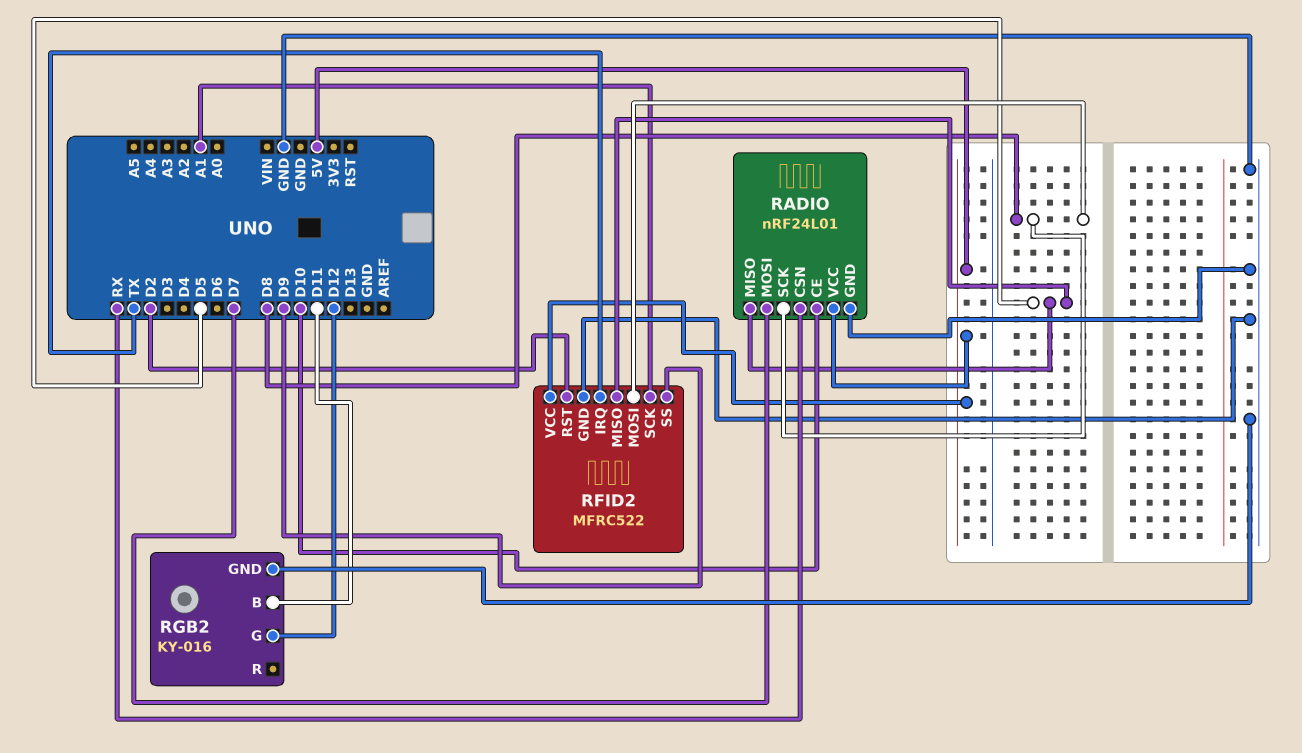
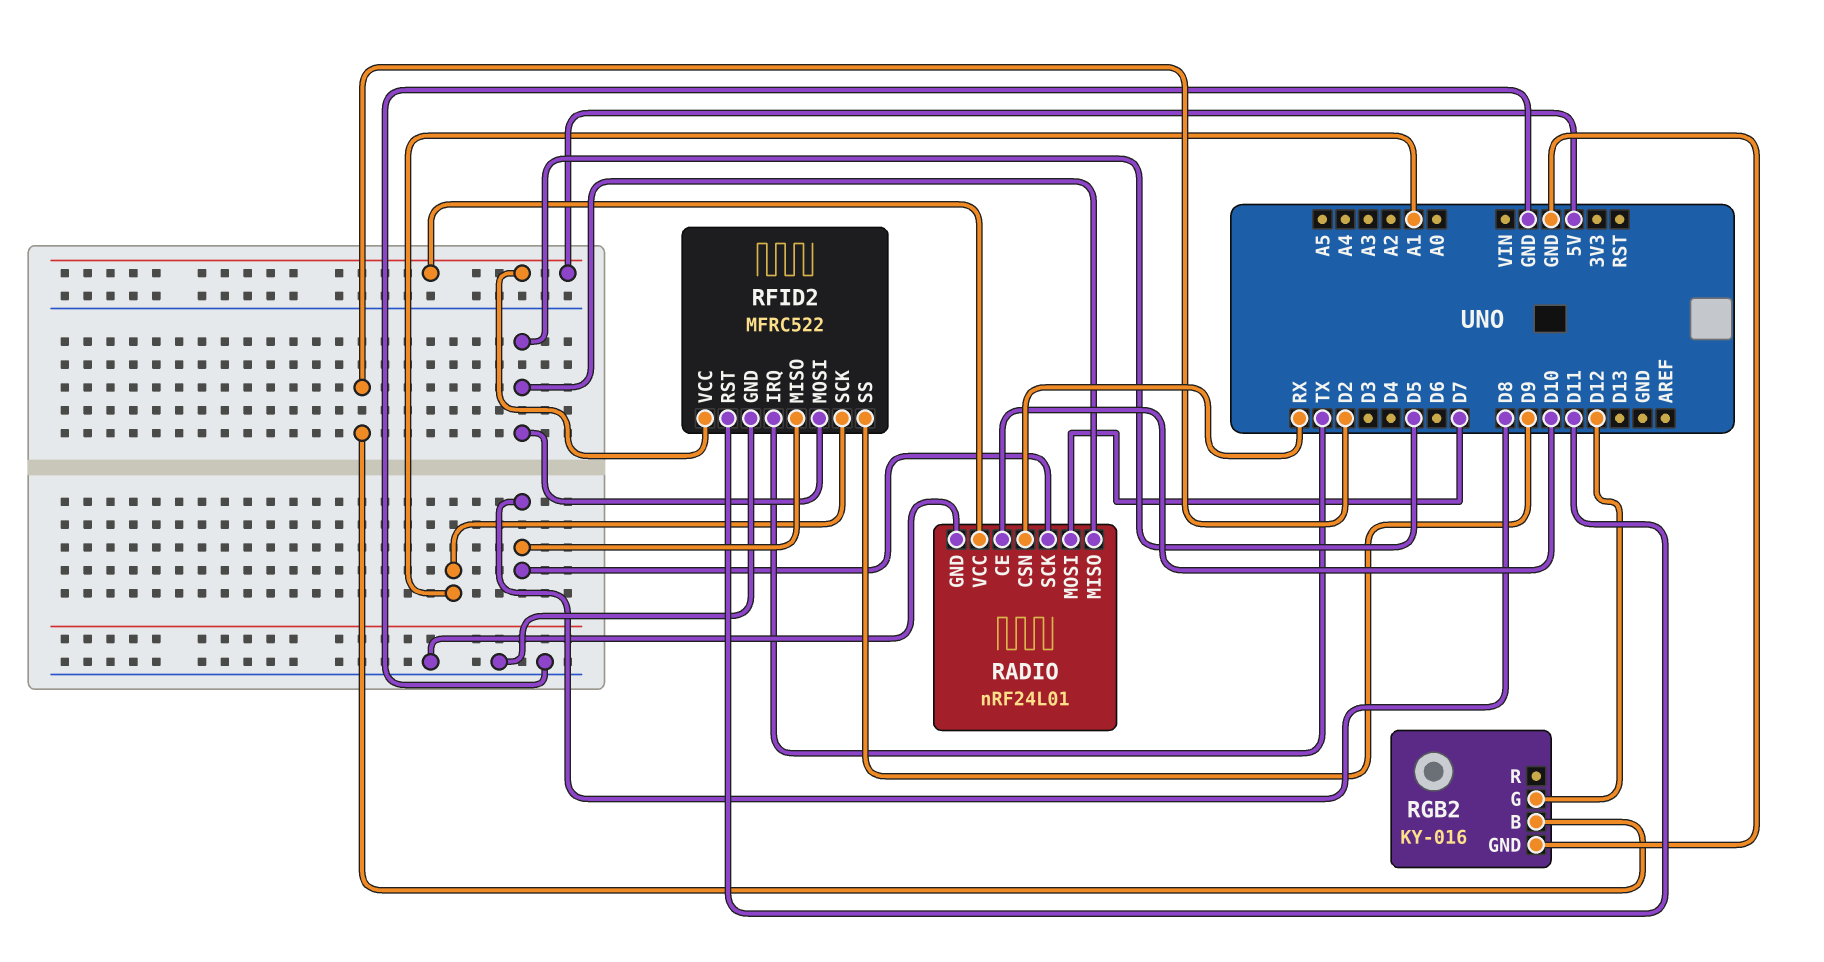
RFID2 pin MISO: D5 -> D8
RFID2 pin MOSI: D8 -> D5
RFID2 pin RST: D2 -> D11
RGB2 pin B: D11 -> D2

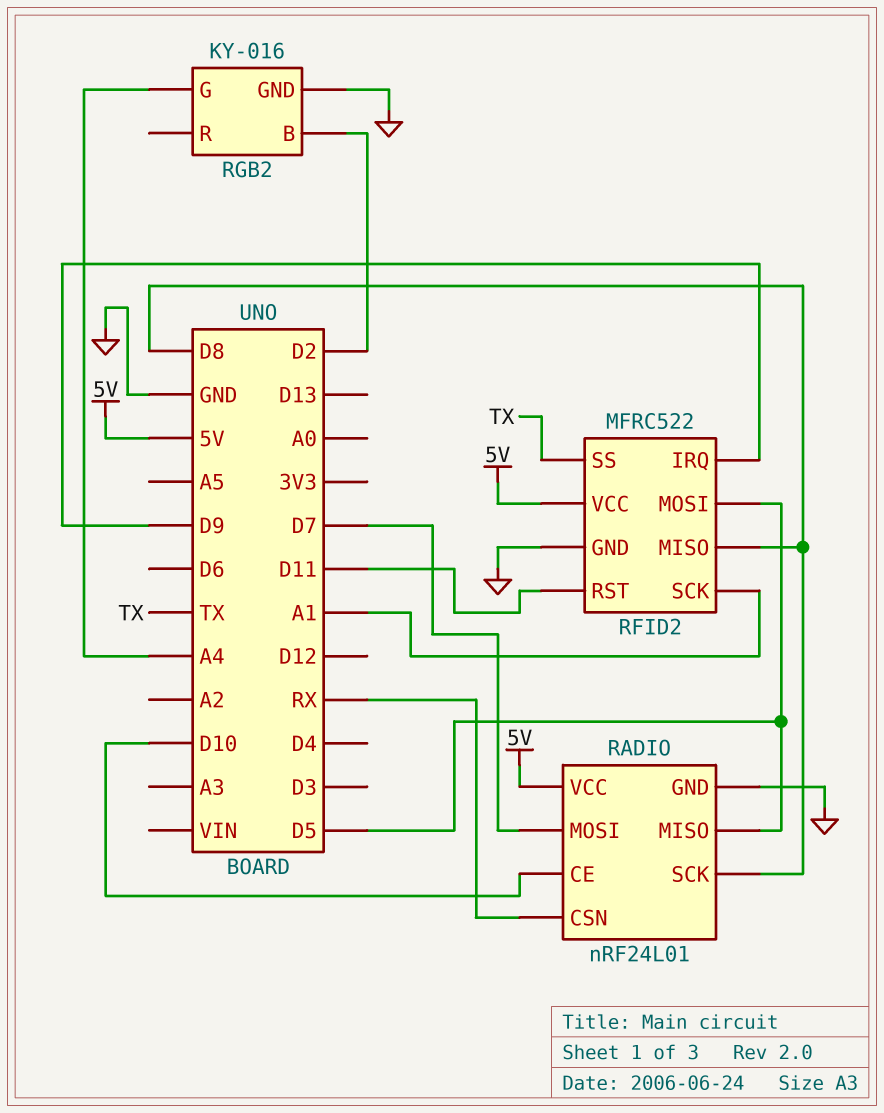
RFID2 pin IRQ: TX -> D9
RFID2 pin SS: D9 -> TX
RGB2 pin G: D12 -> A4

